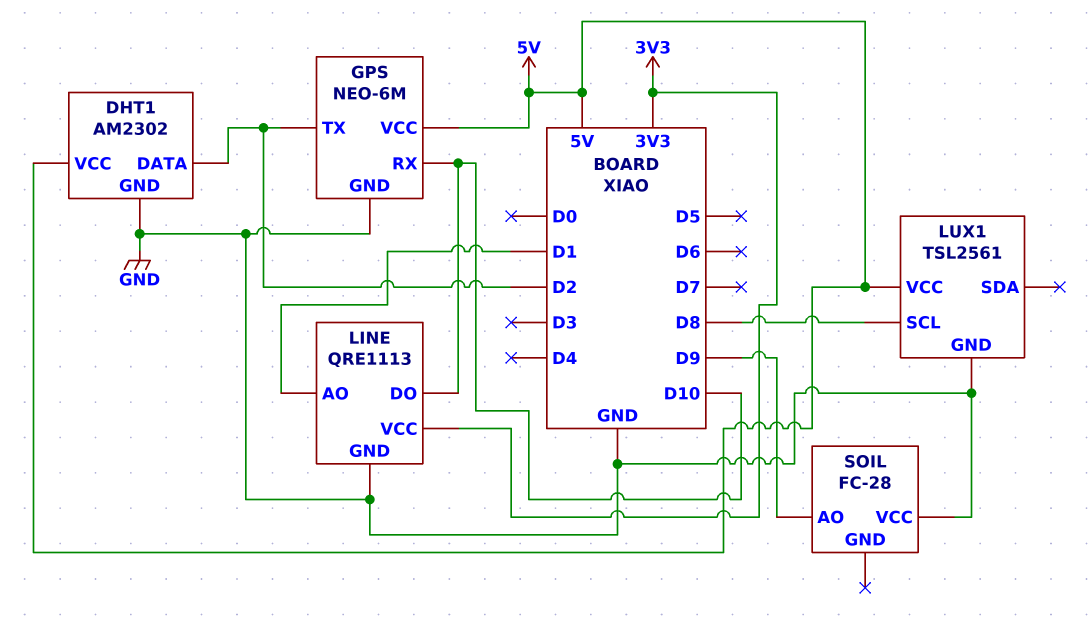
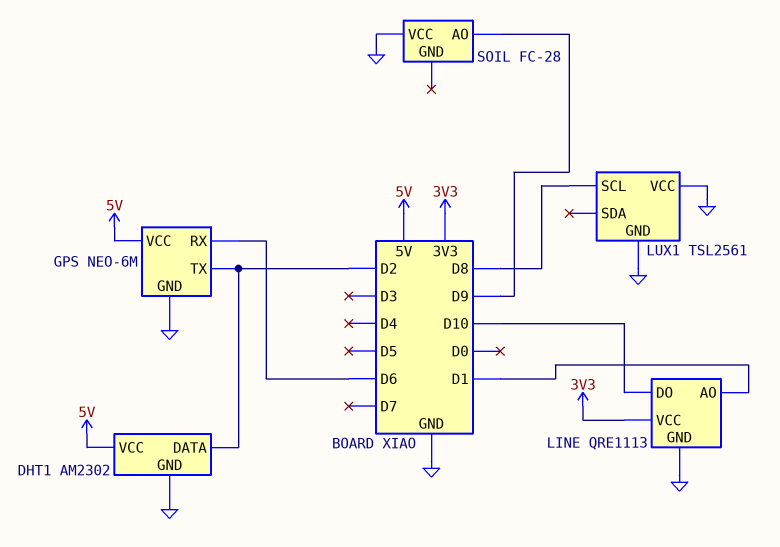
GPS pin RX: D10 -> D6
LUX1 pin VCC: 5V -> GND

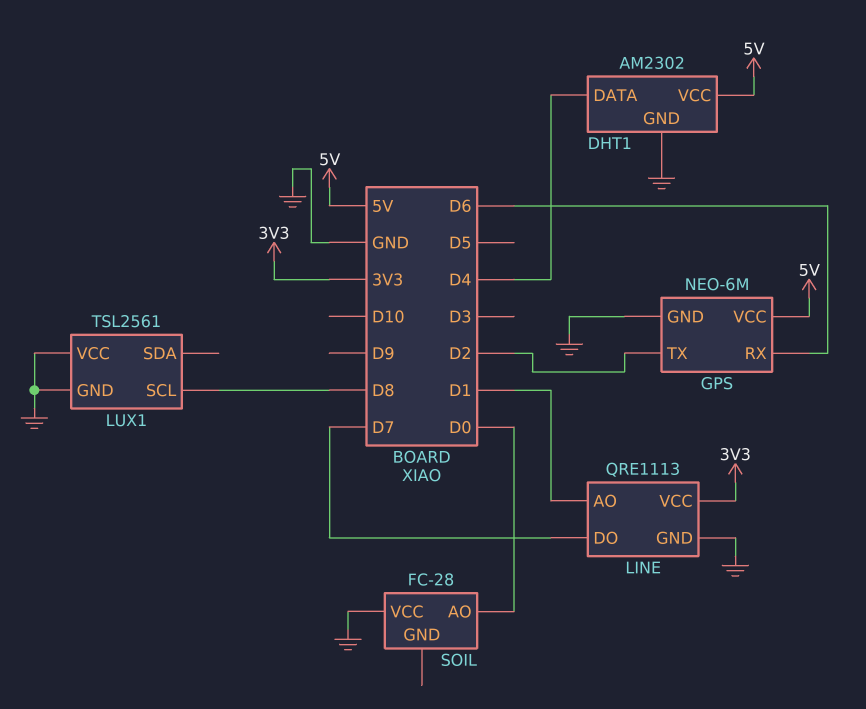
DHT1 pin DATA: D2 -> D4
LINE pin DO: D10 -> D7
SOIL pin AO: D9 -> D0

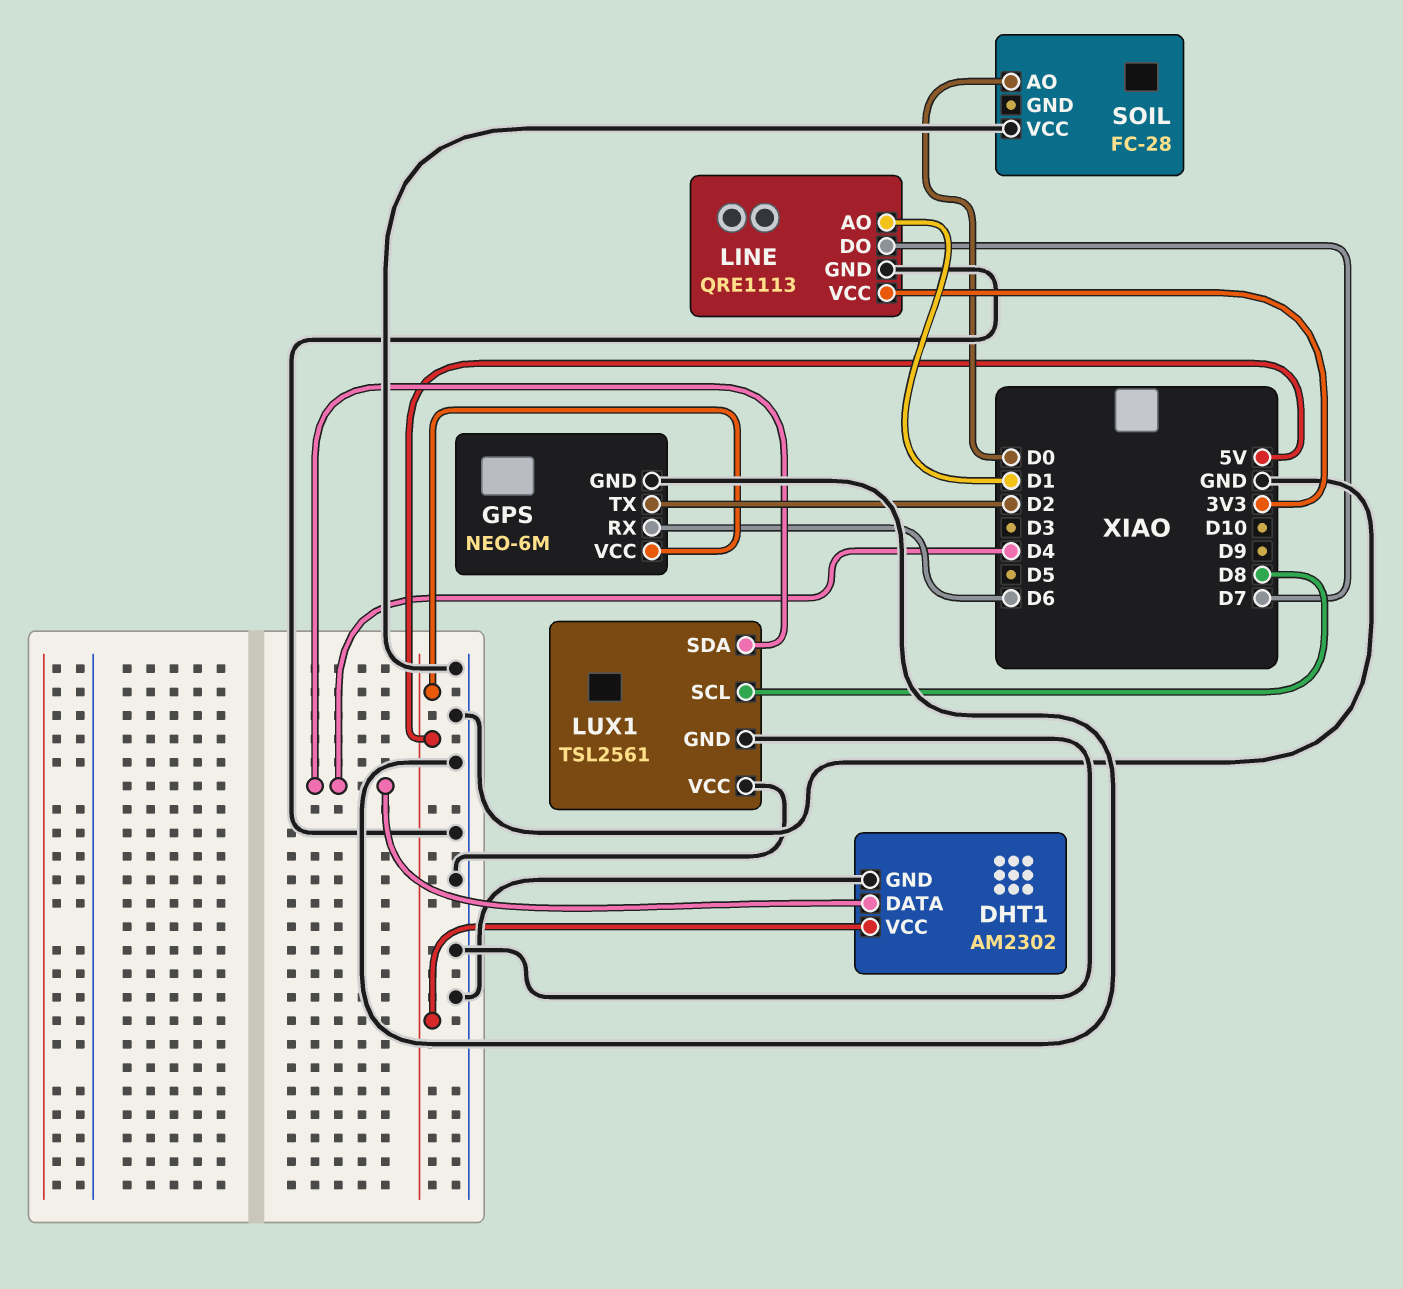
LUX1 pin SDA: none -> D4

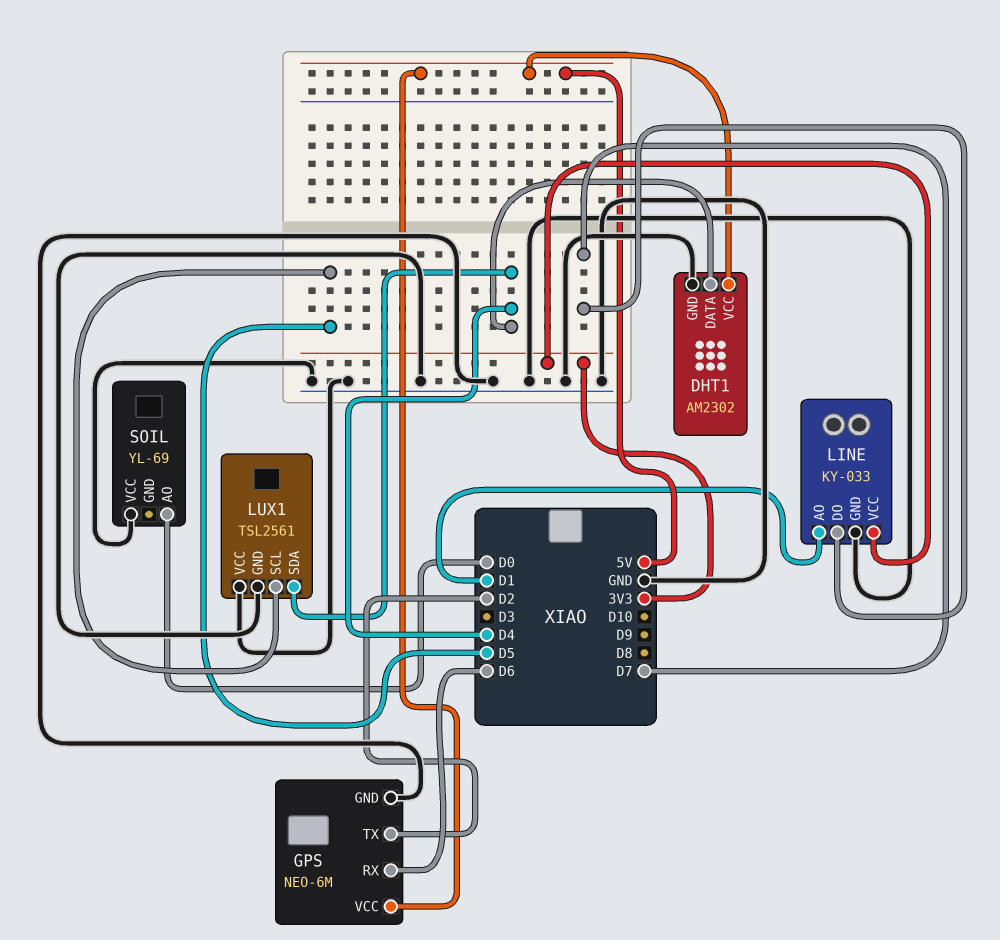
LINE: QRE1113 -> KY-033
LUX1 pin SCL: D8 -> D5
SOIL: FC-28 -> YL-69

